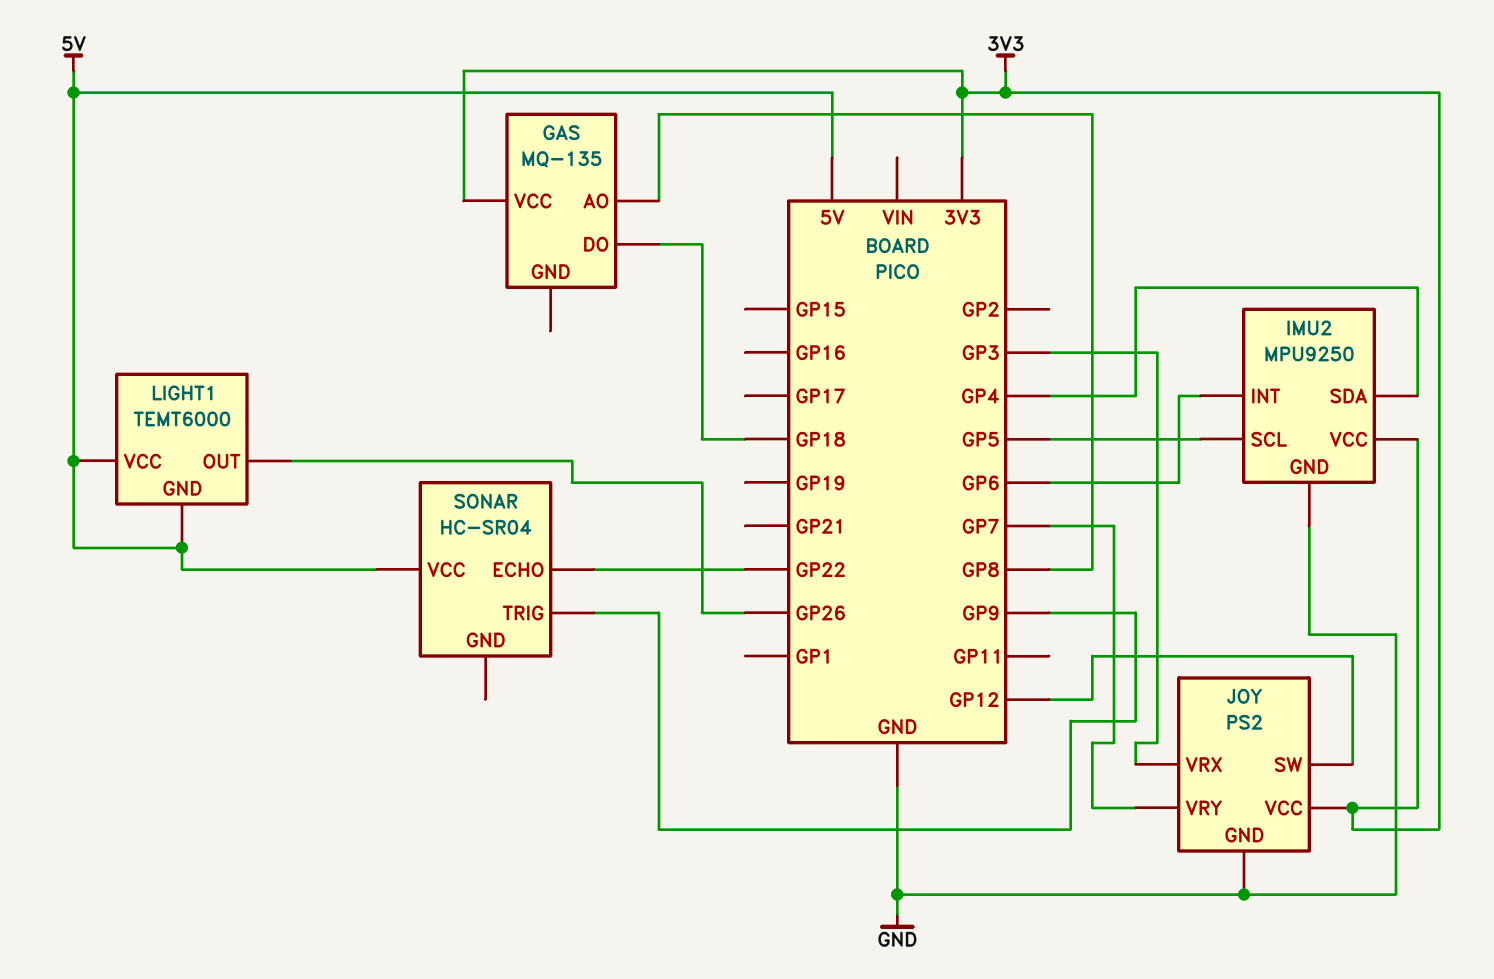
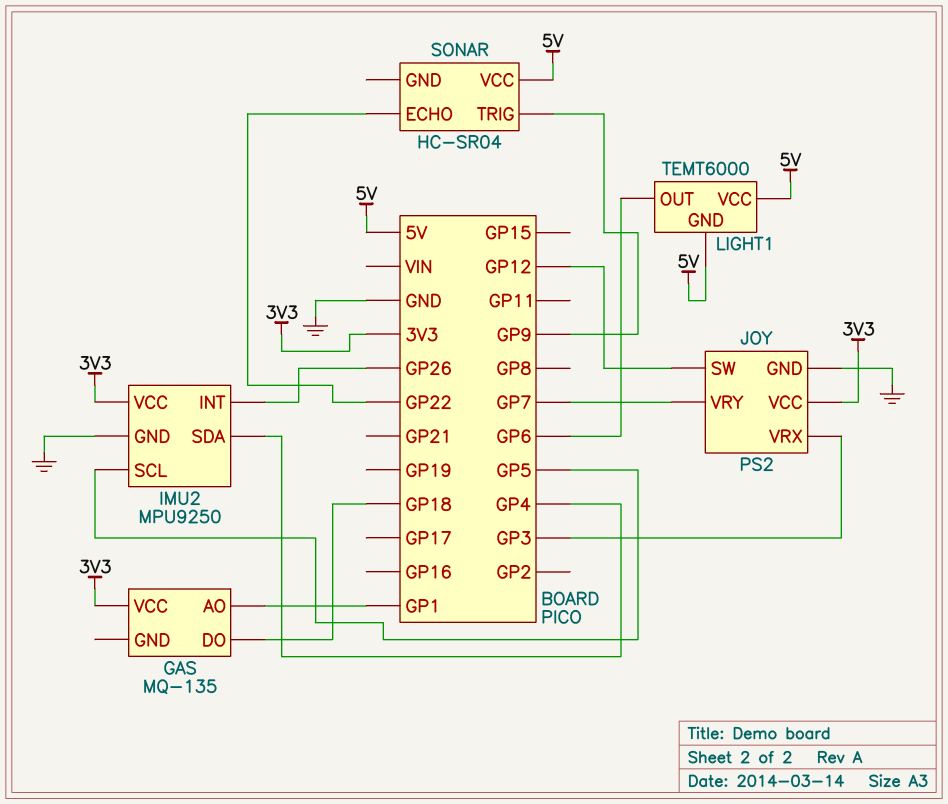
GAS pin AO: GP8 -> GP1
IMU2 pin INT: GP6 -> GP26
LIGHT1 pin OUT: GP26 -> GP6

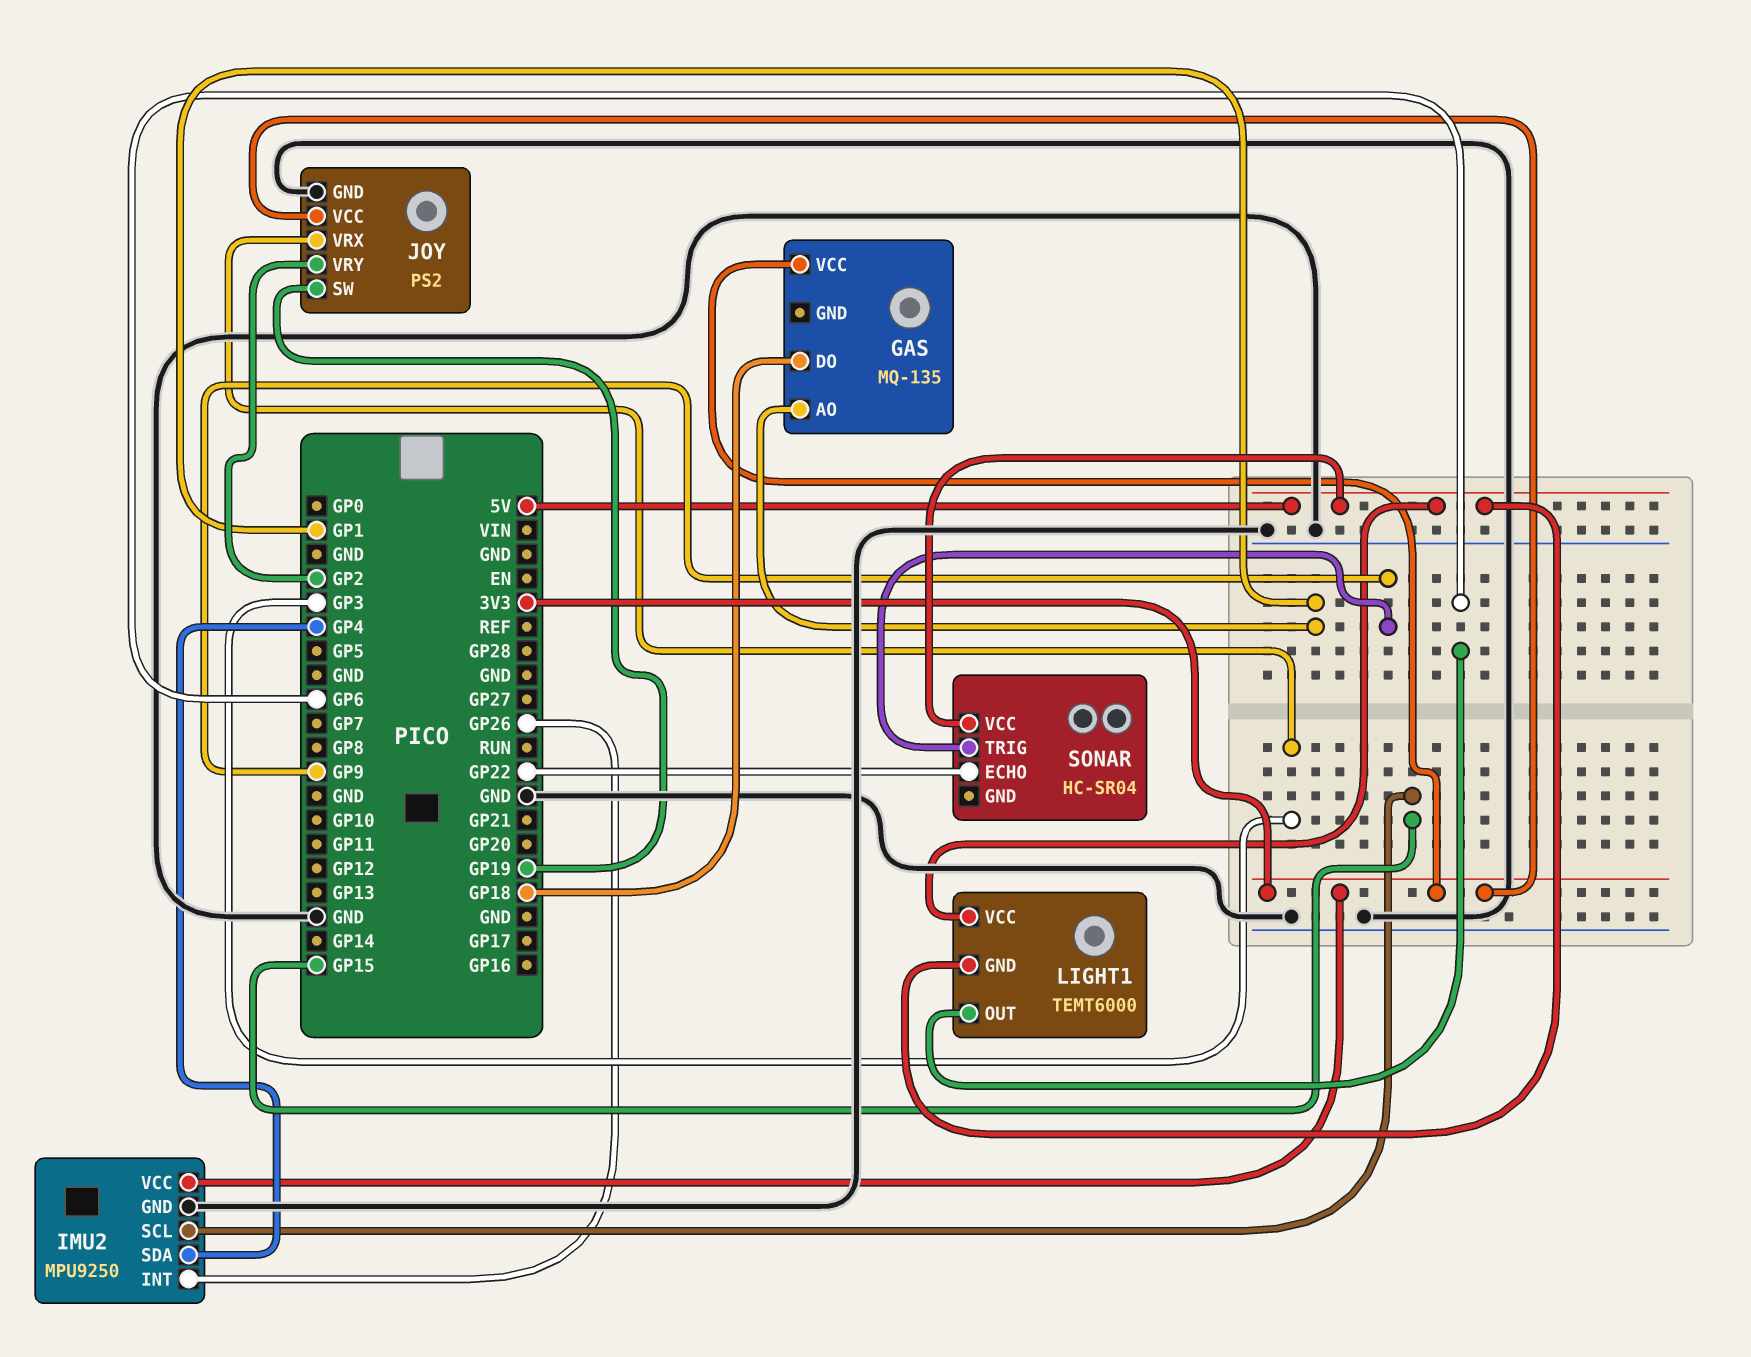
IMU2 pin SCL: GP5 -> GP15
JOY pin SW: GP12 -> GP19
JOY pin VRY: GP7 -> GP2

